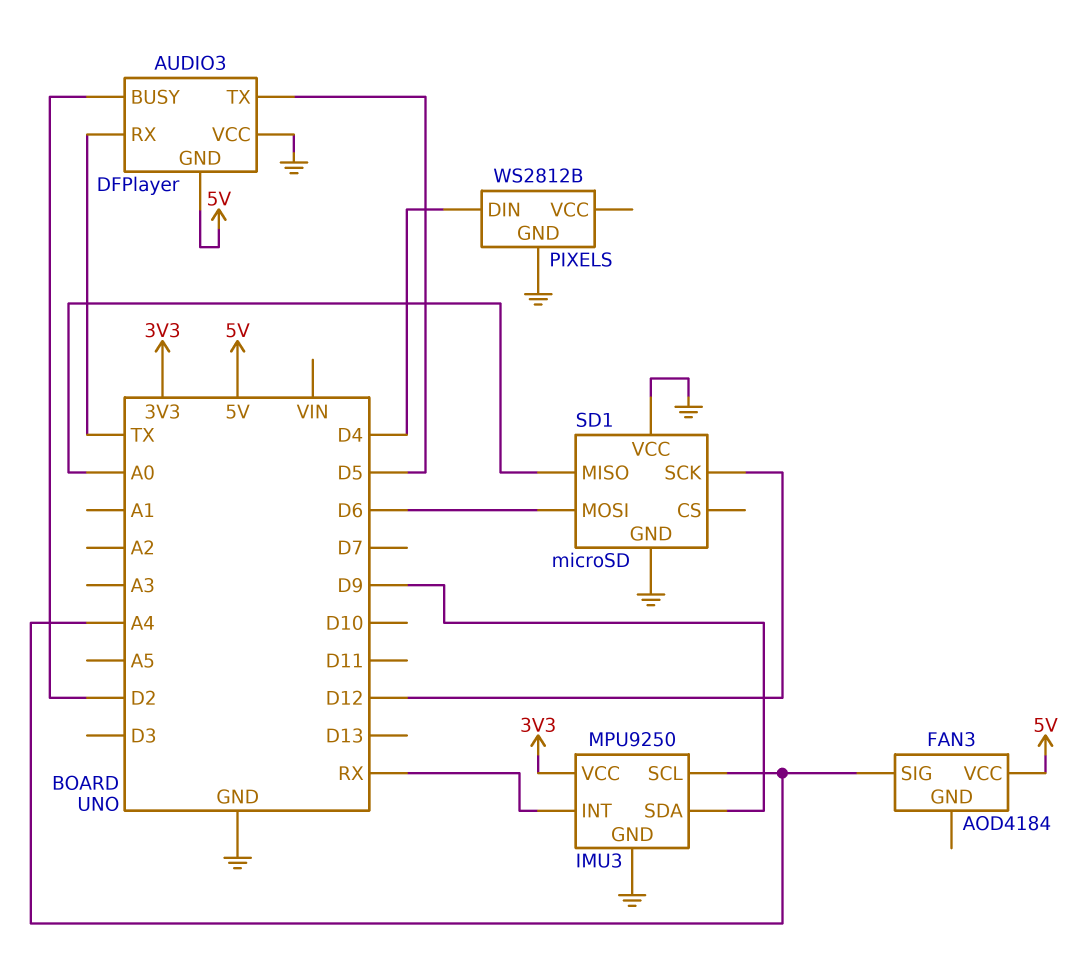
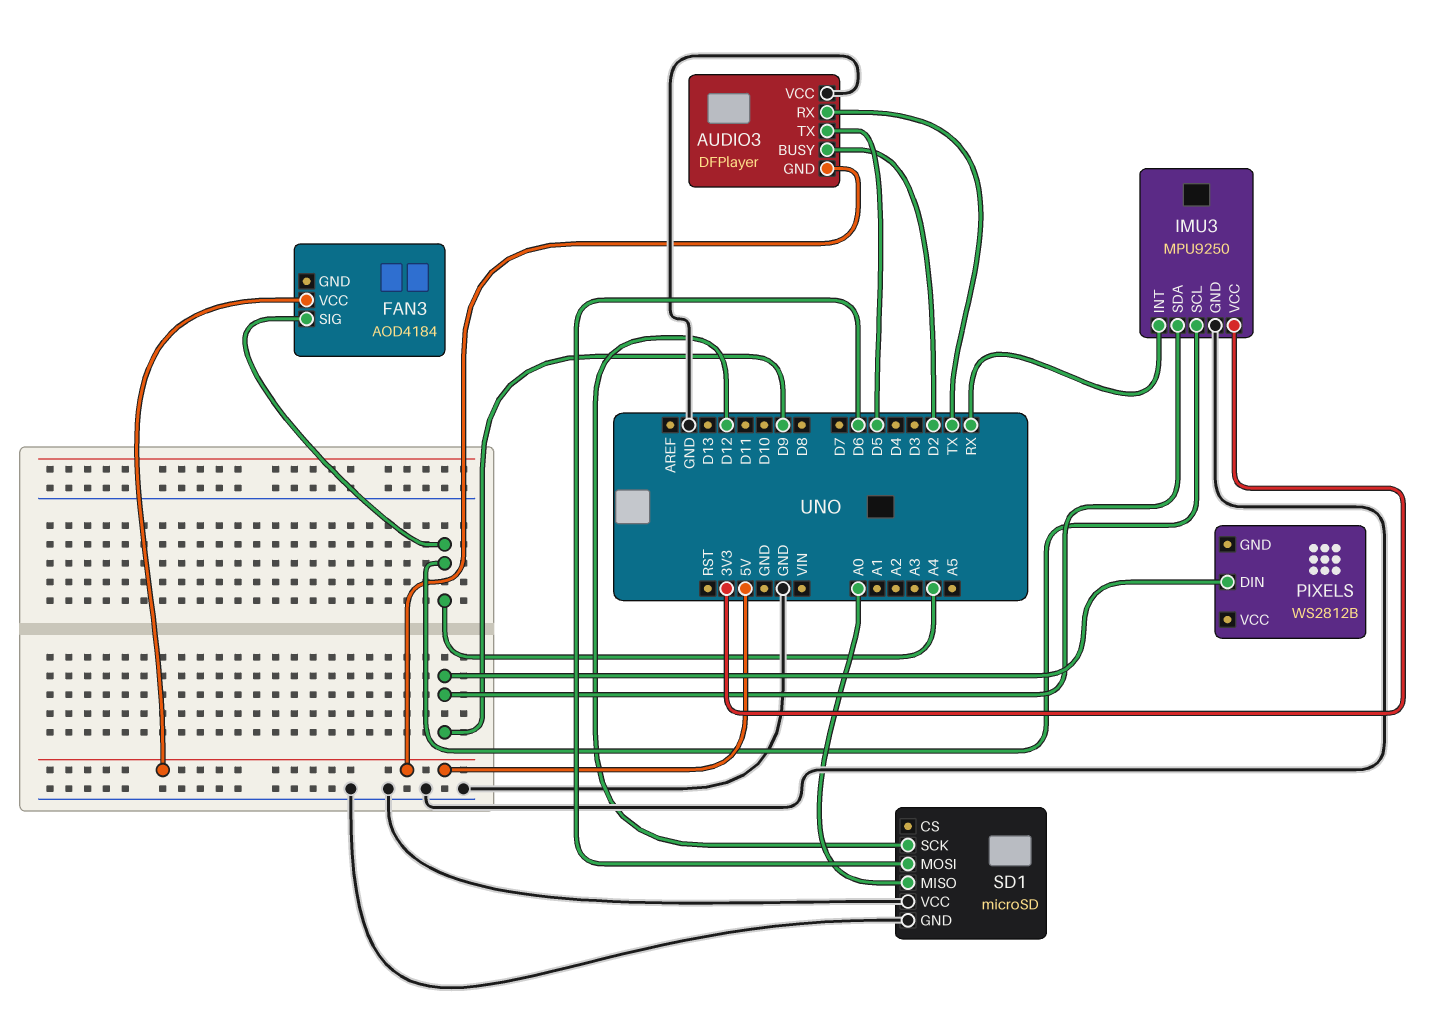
PIXELS pin DIN: D4 -> D9
PIXELS pin GND: GND -> none

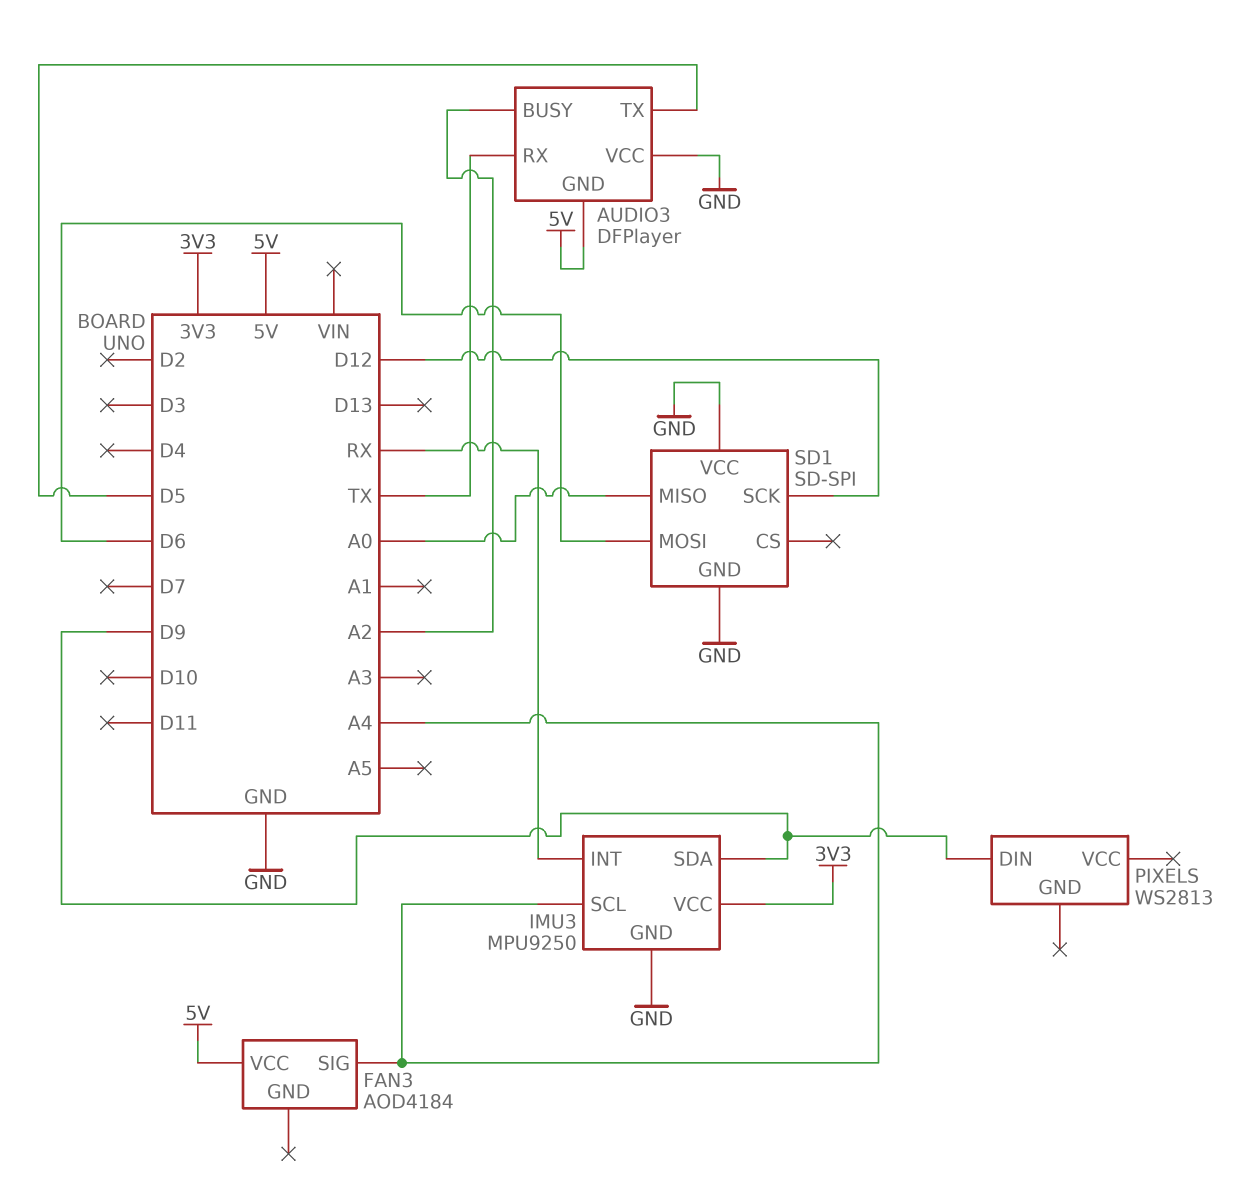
AUDIO3 pin BUSY: D2 -> A2
PIXELS: WS2812B -> WS2813
SD1: microSD -> SD-SPI

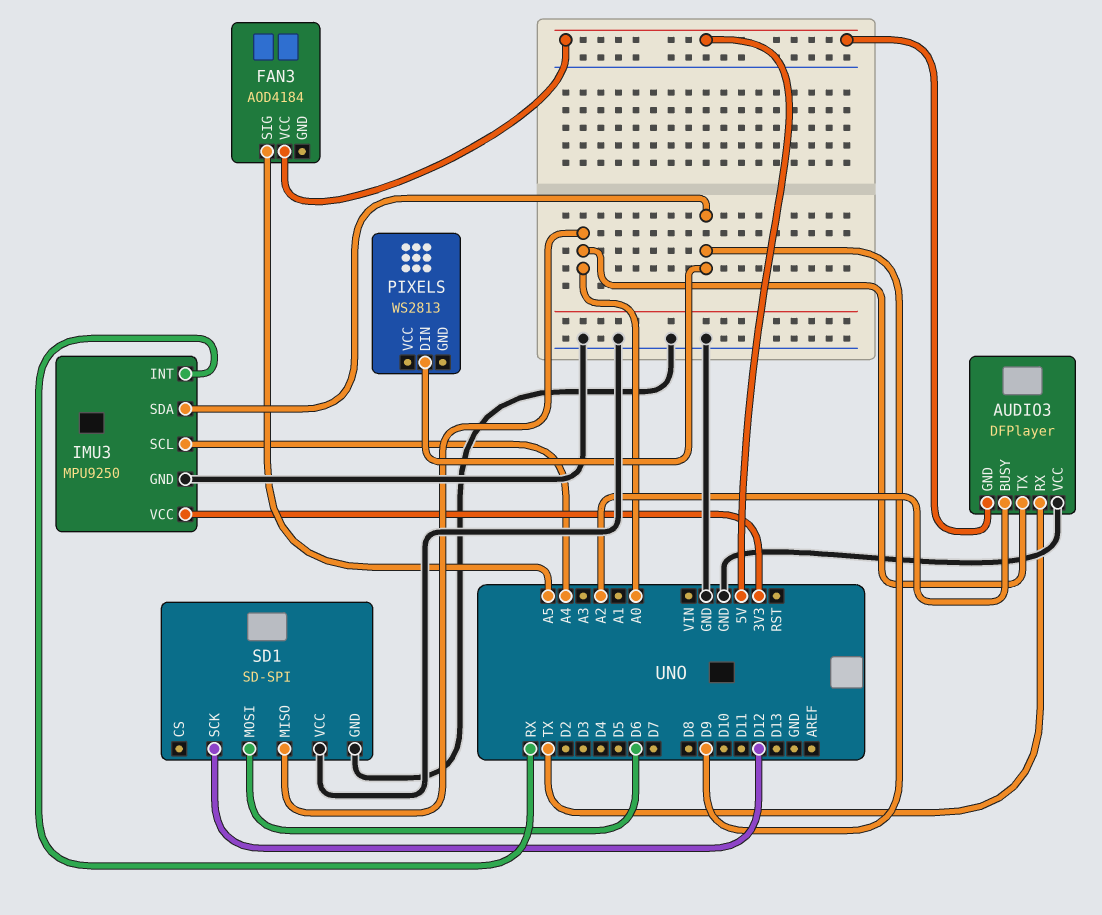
AUDIO3 pin TX: D5 -> A0
FAN3 pin SIG: A4 -> A5

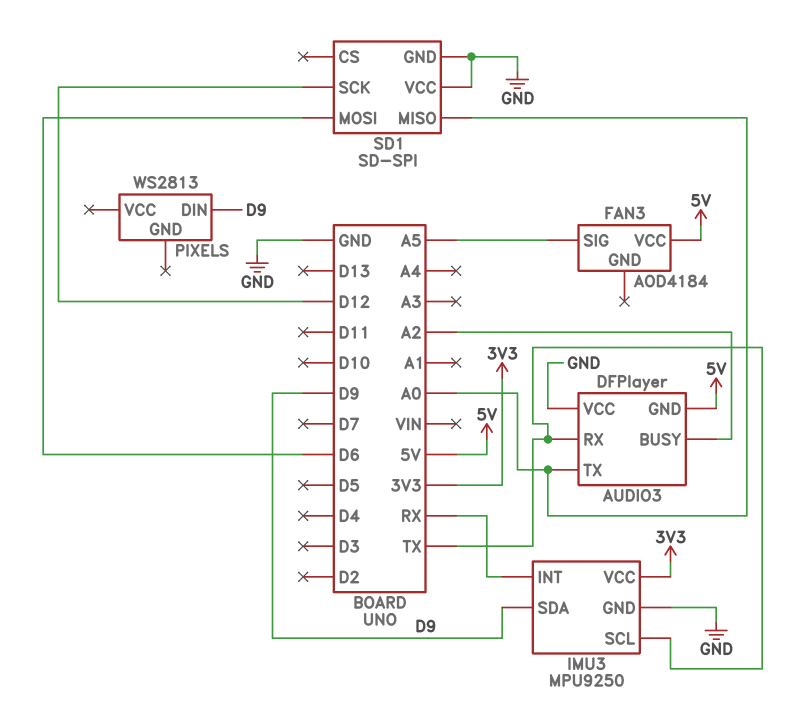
IMU3 pin SCL: A4 -> TX

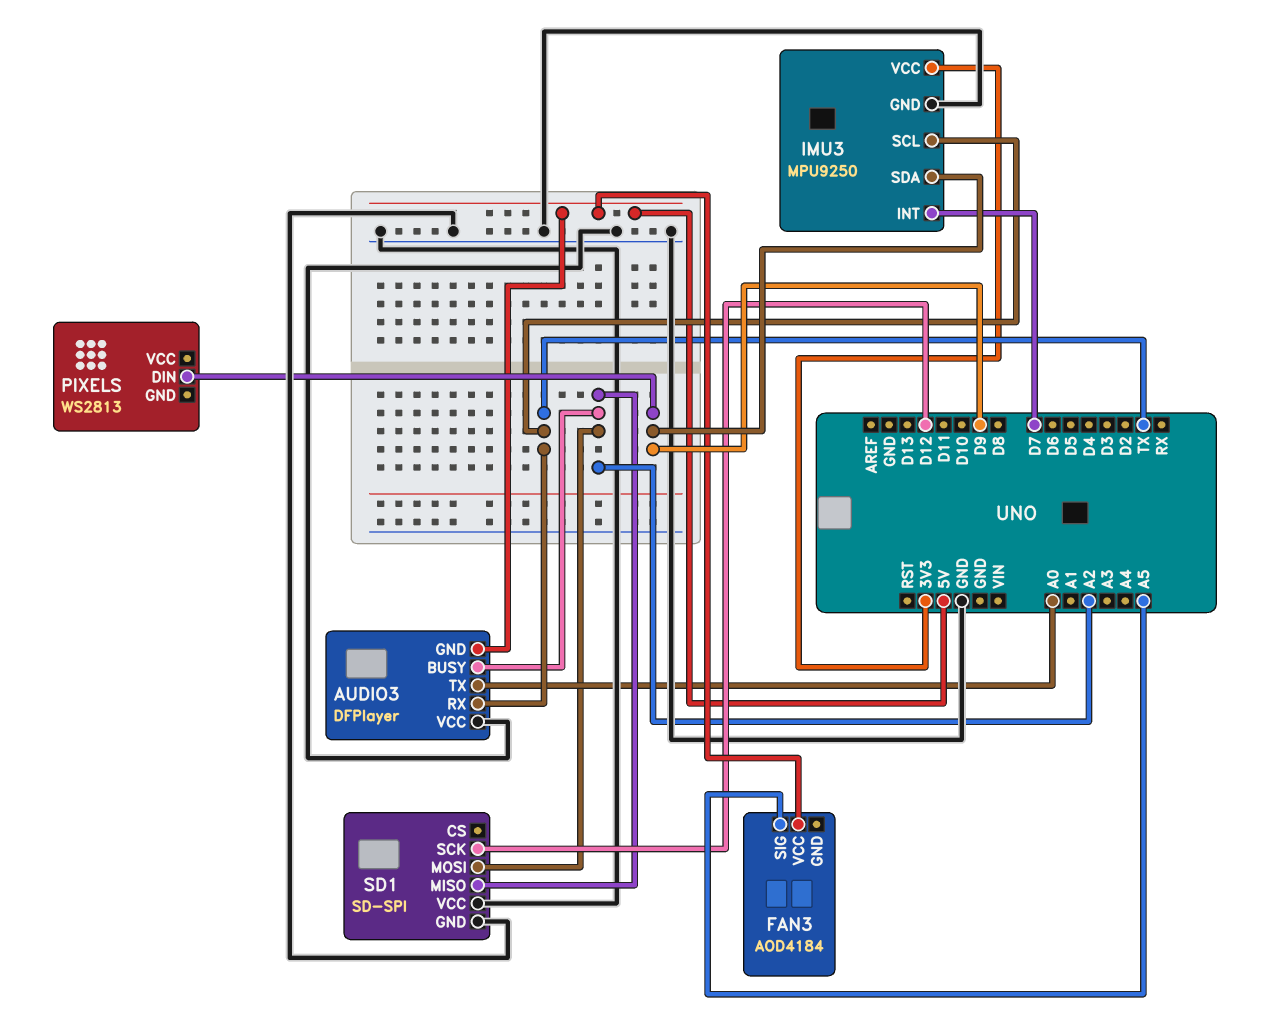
IMU3 pin INT: RX -> D7
SD1 pin MISO: A0 -> A2
SD1 pin MOSI: D6 -> A2

